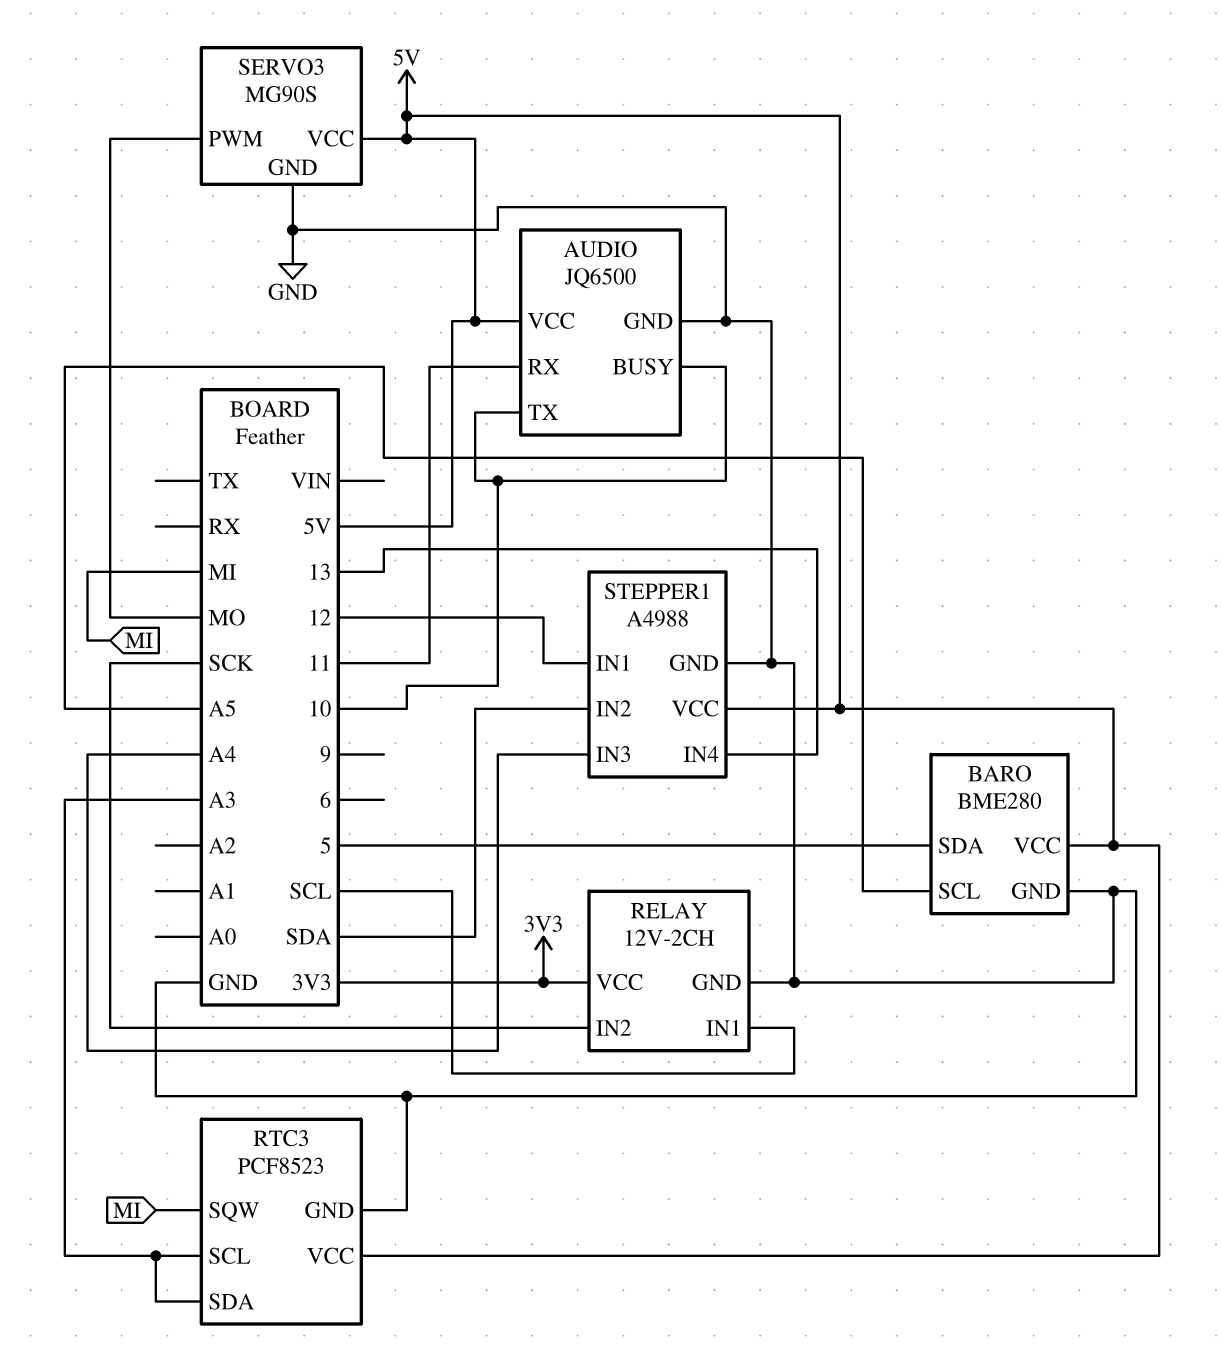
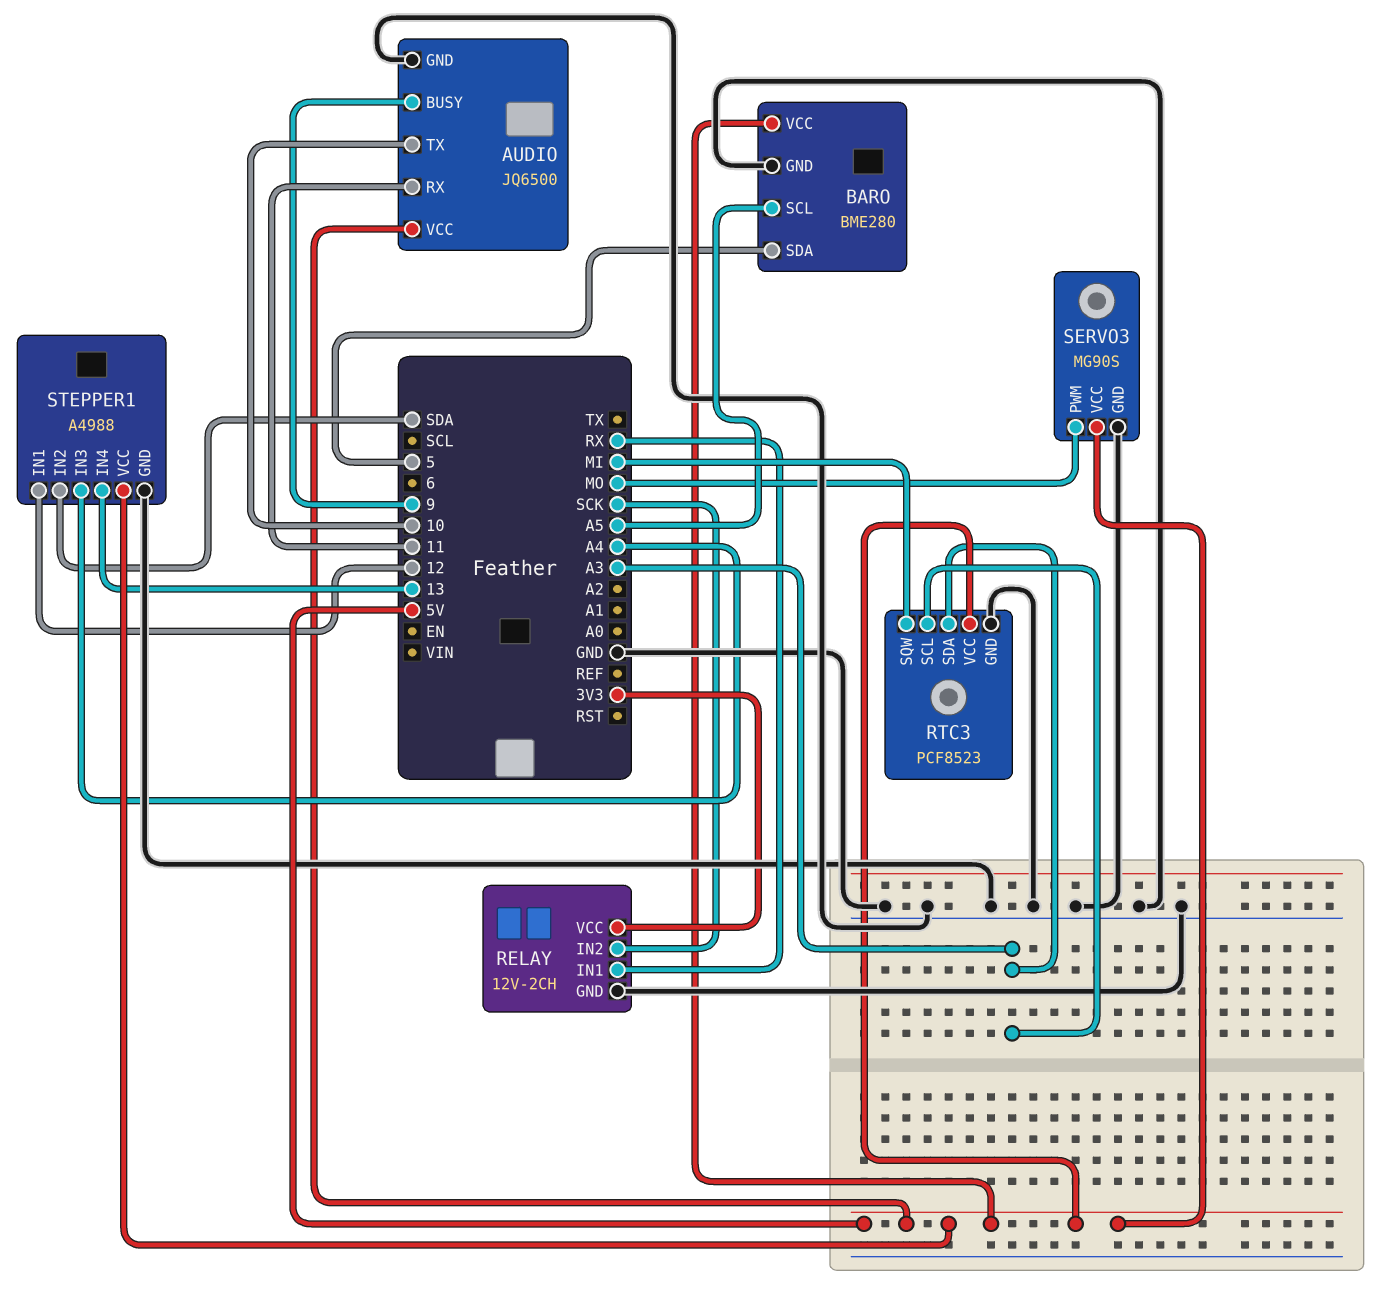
AUDIO pin BUSY: 10 -> 9
RELAY pin IN1: SCL -> RX

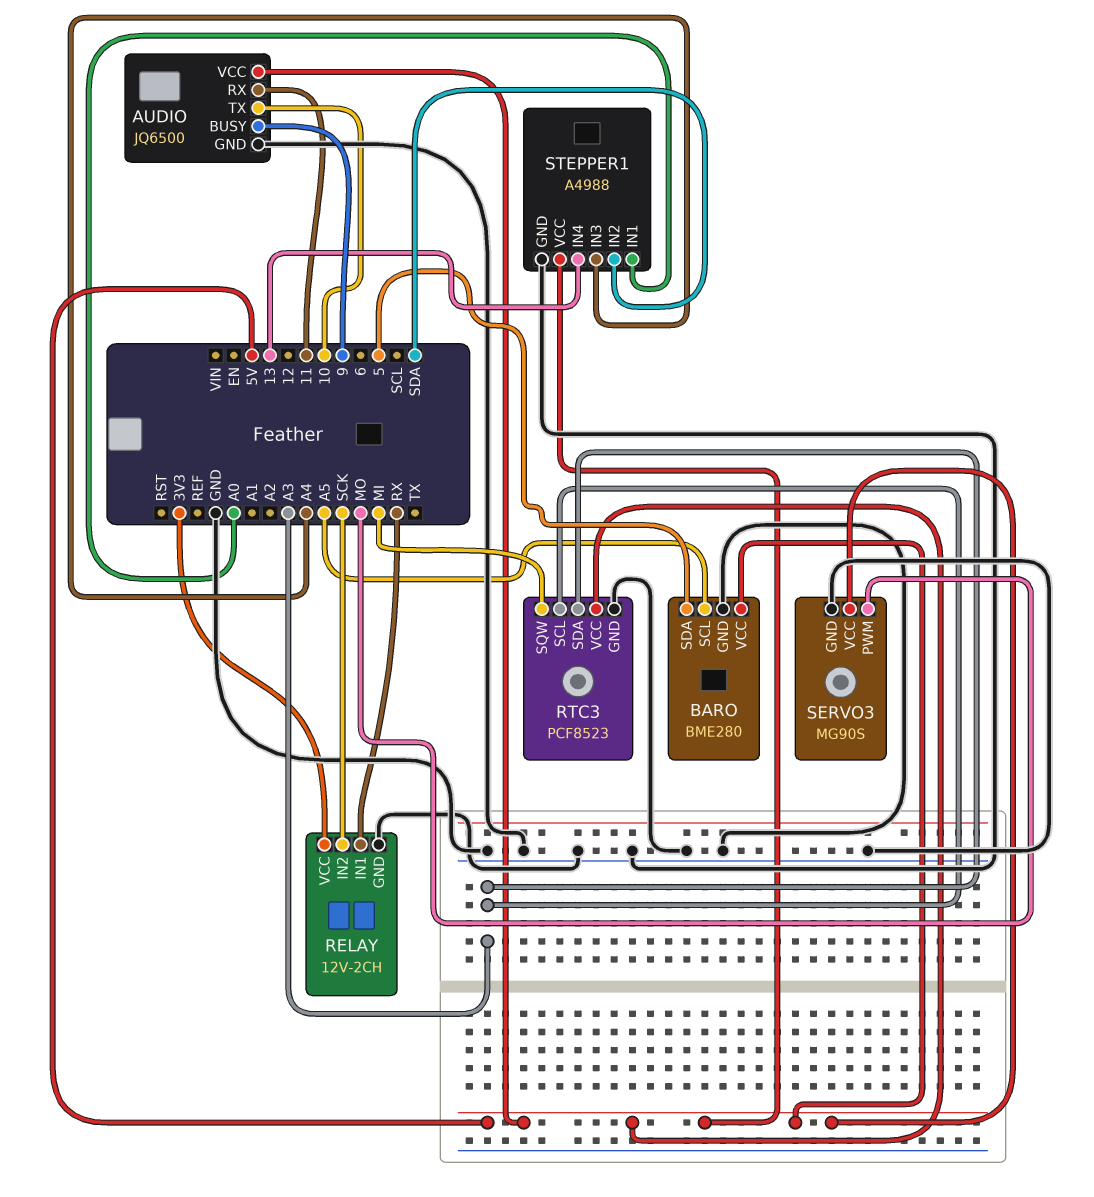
STEPPER1 pin IN1: 12 -> A0

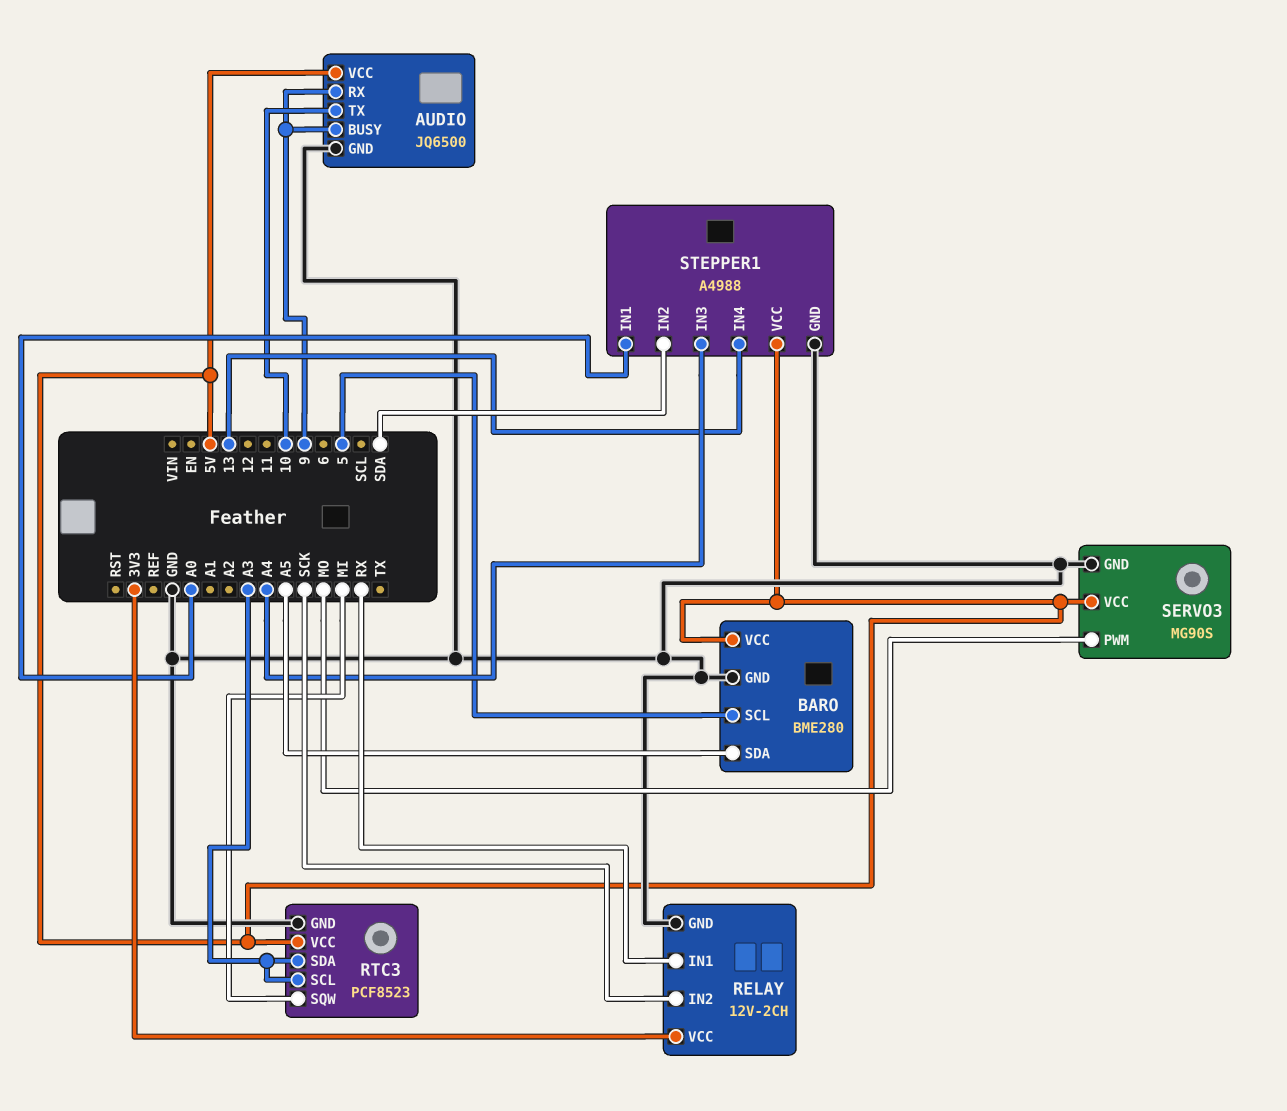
AUDIO pin RX: 11 -> 9
BARO pin SCL: A5 -> 5
BARO pin SDA: 5 -> A5

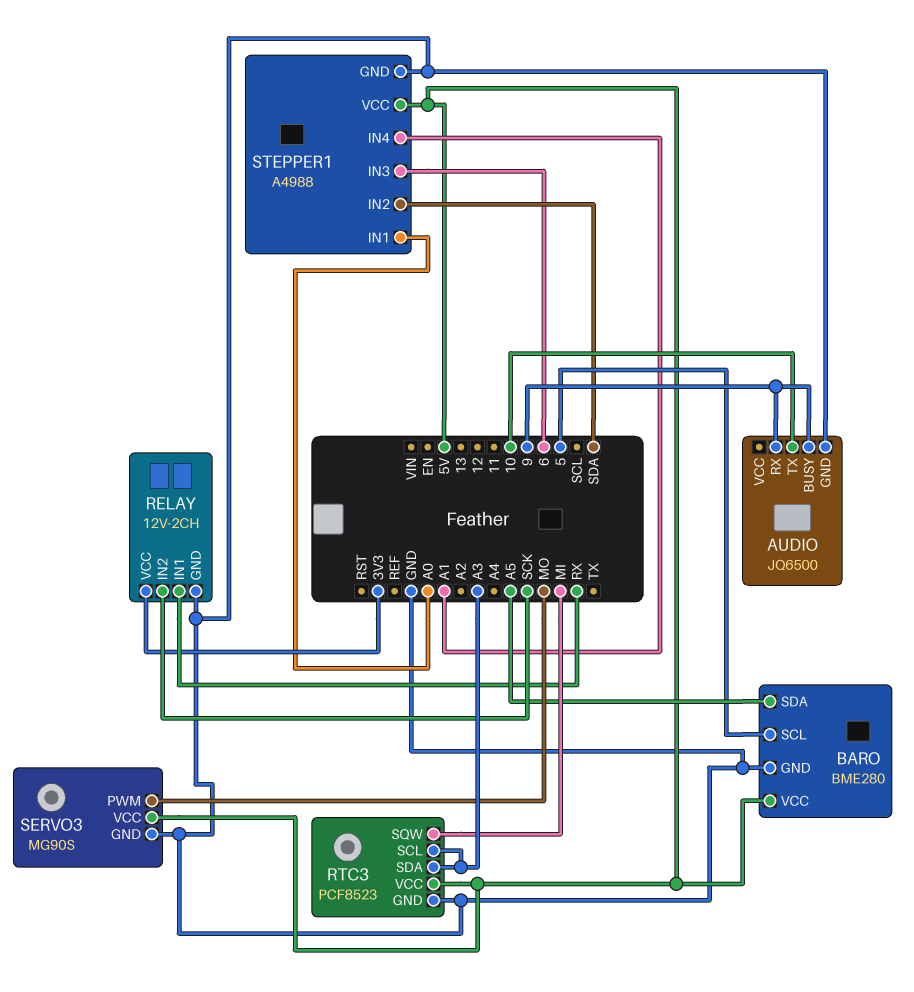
AUDIO pin VCC: 5V -> none
STEPPER1 pin IN3: A4 -> 6
STEPPER1 pin IN4: 13 -> A1

